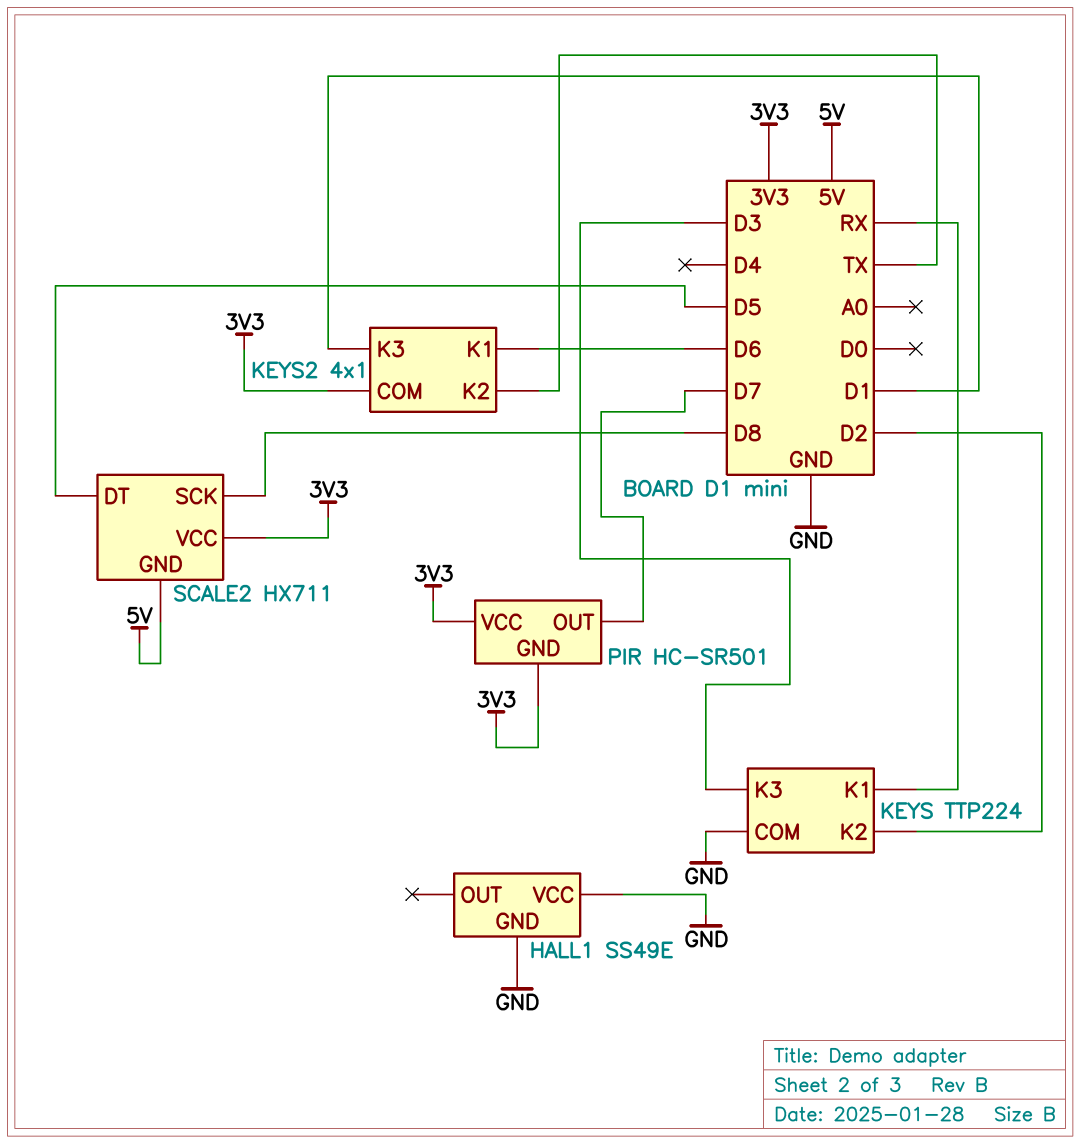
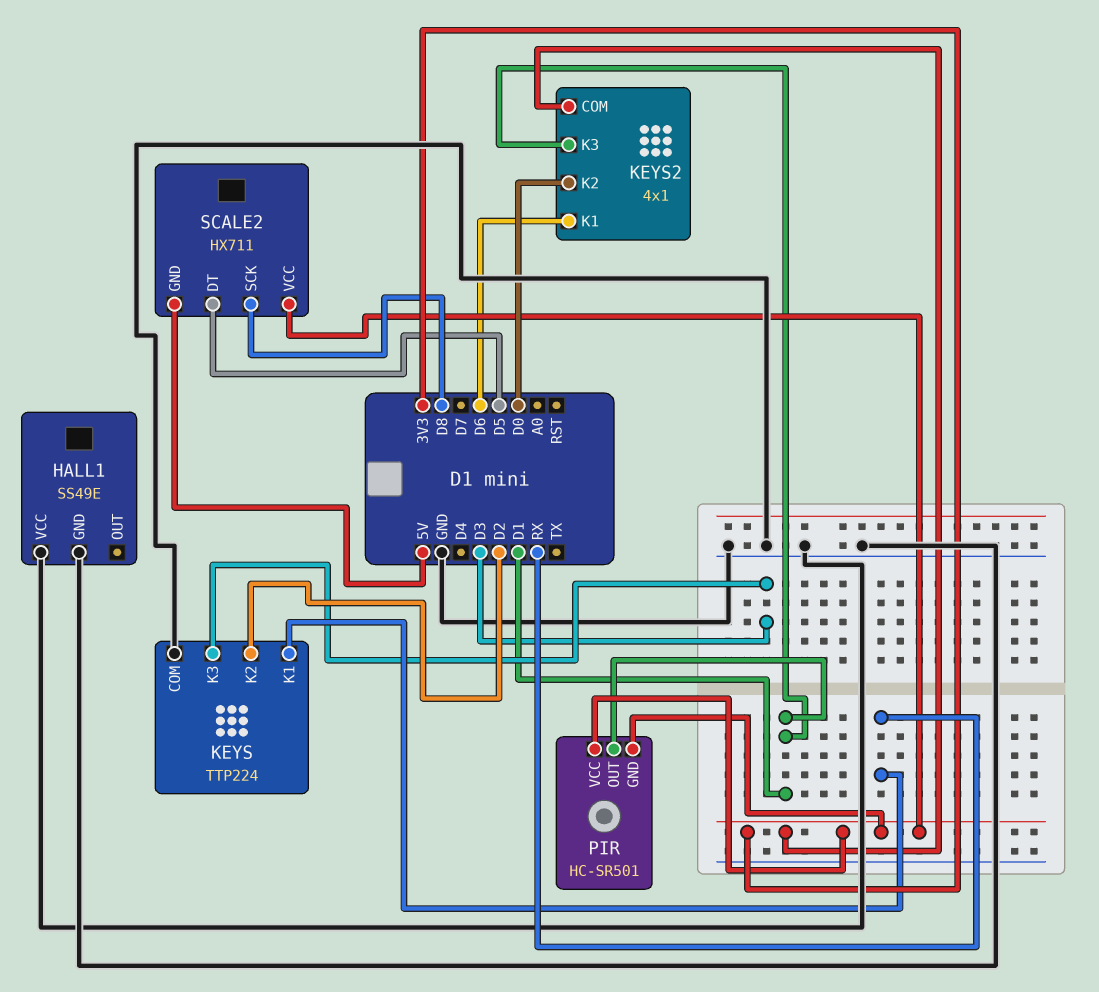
KEYS2 pin K2: TX -> D0
PIR pin OUT: D7 -> D1

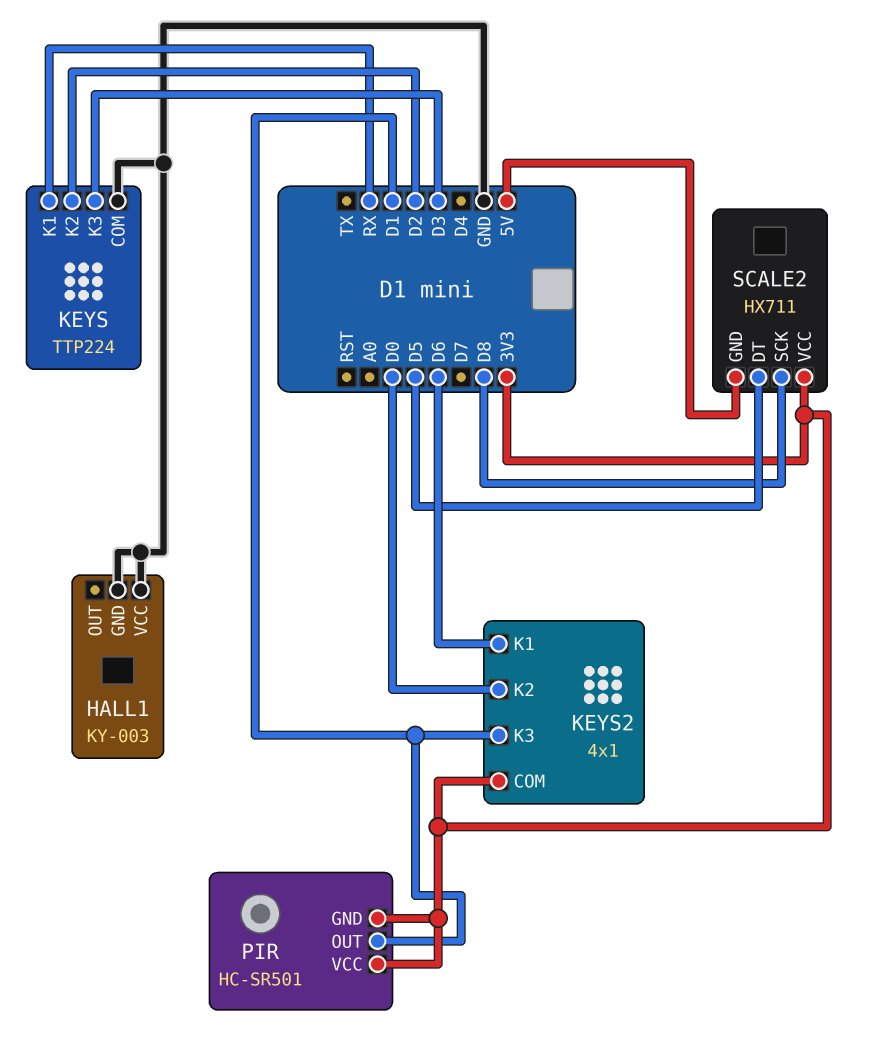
HALL1: SS49E -> KY-003

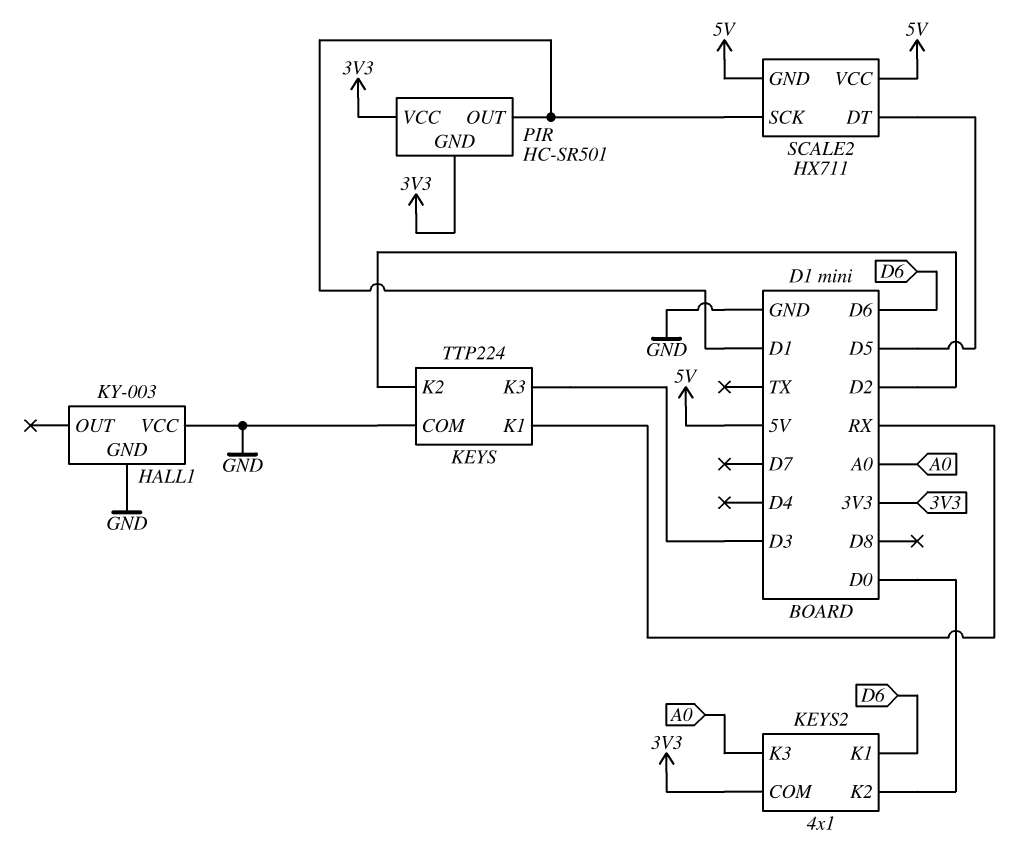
KEYS2 pin K3: D1 -> A0
SCALE2 pin SCK: D8 -> D1
SCALE2 pin VCC: 3V3 -> 5V

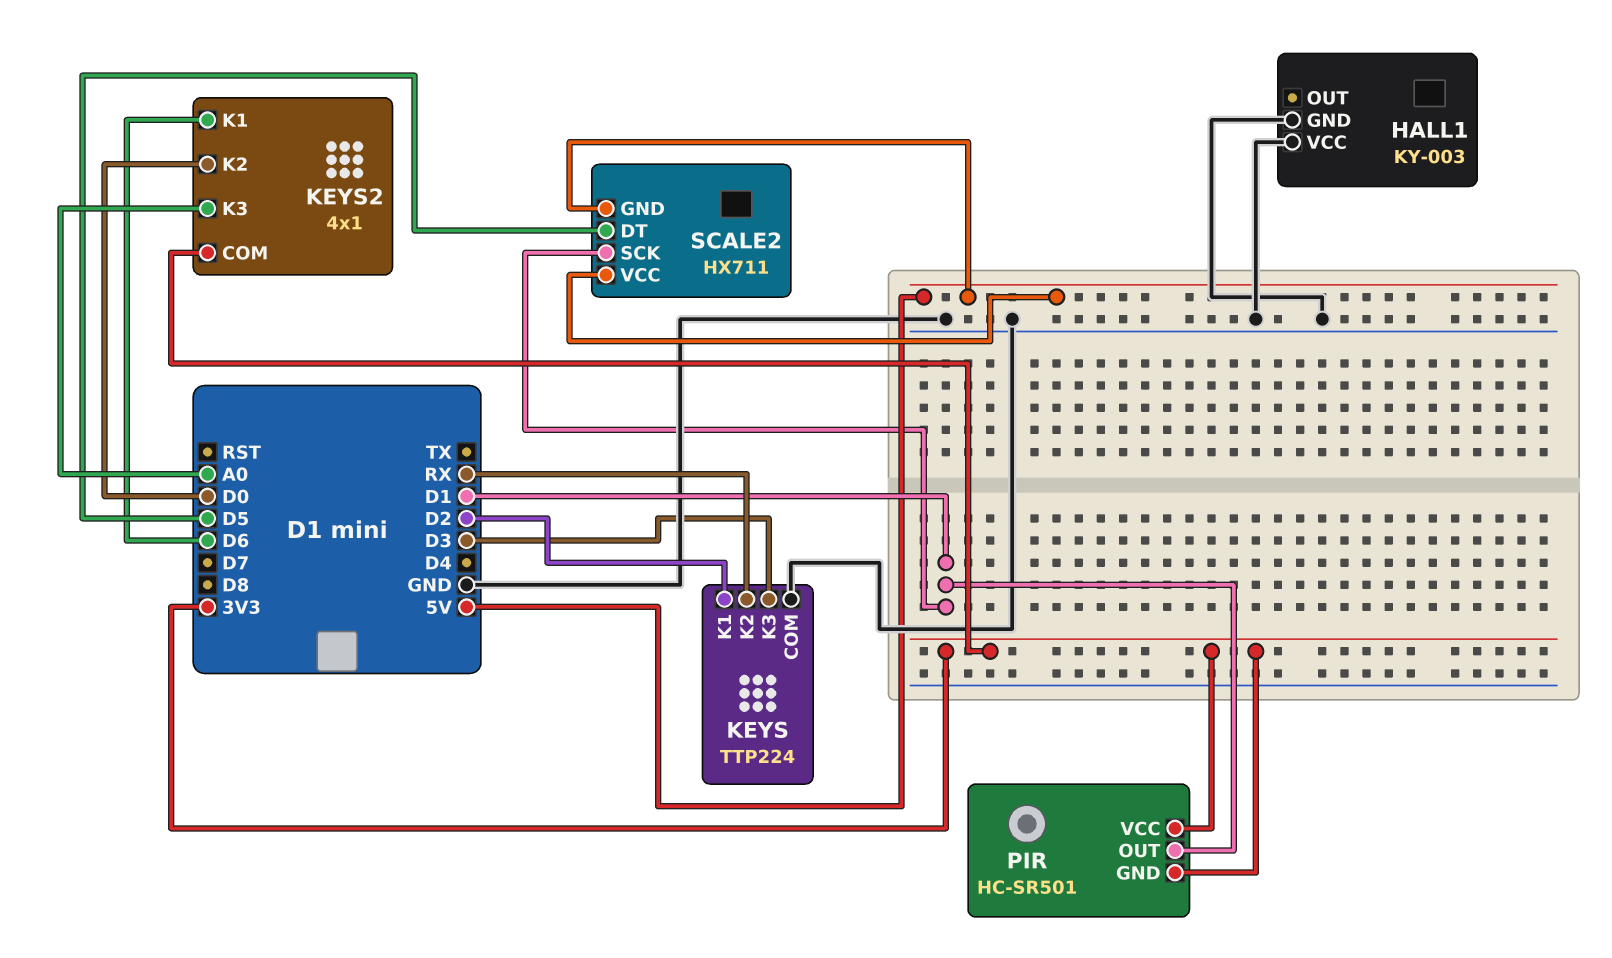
KEYS pin K1: RX -> D2
KEYS pin K2: D2 -> RX

